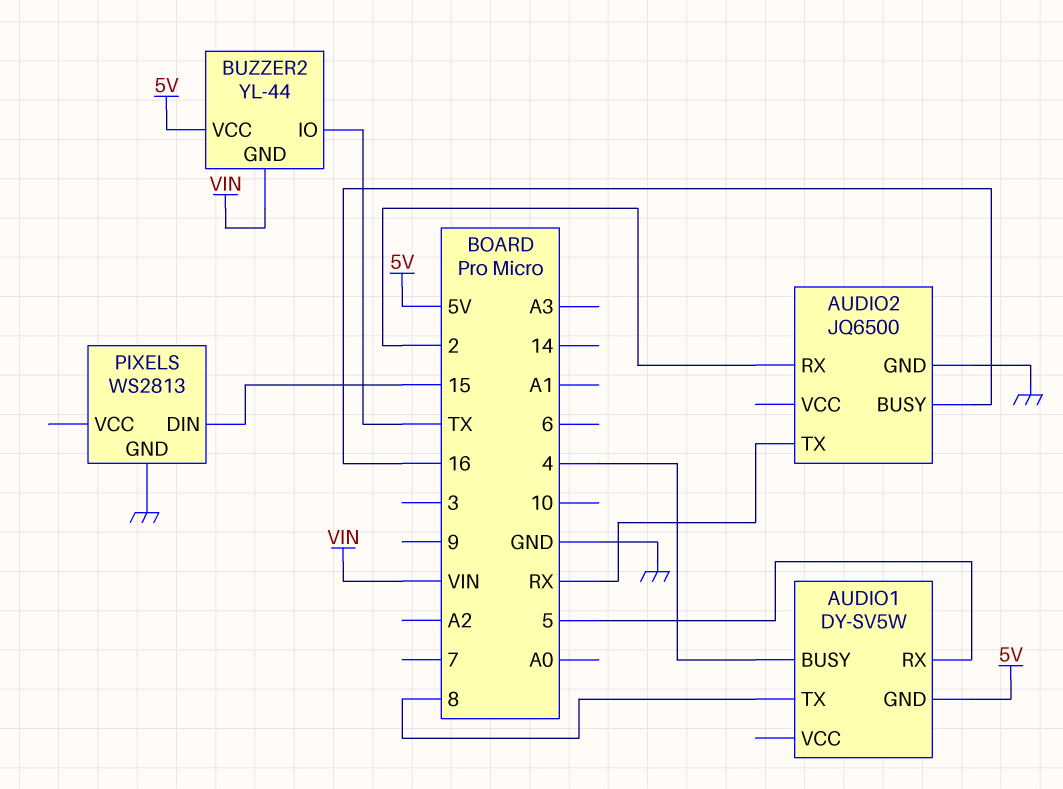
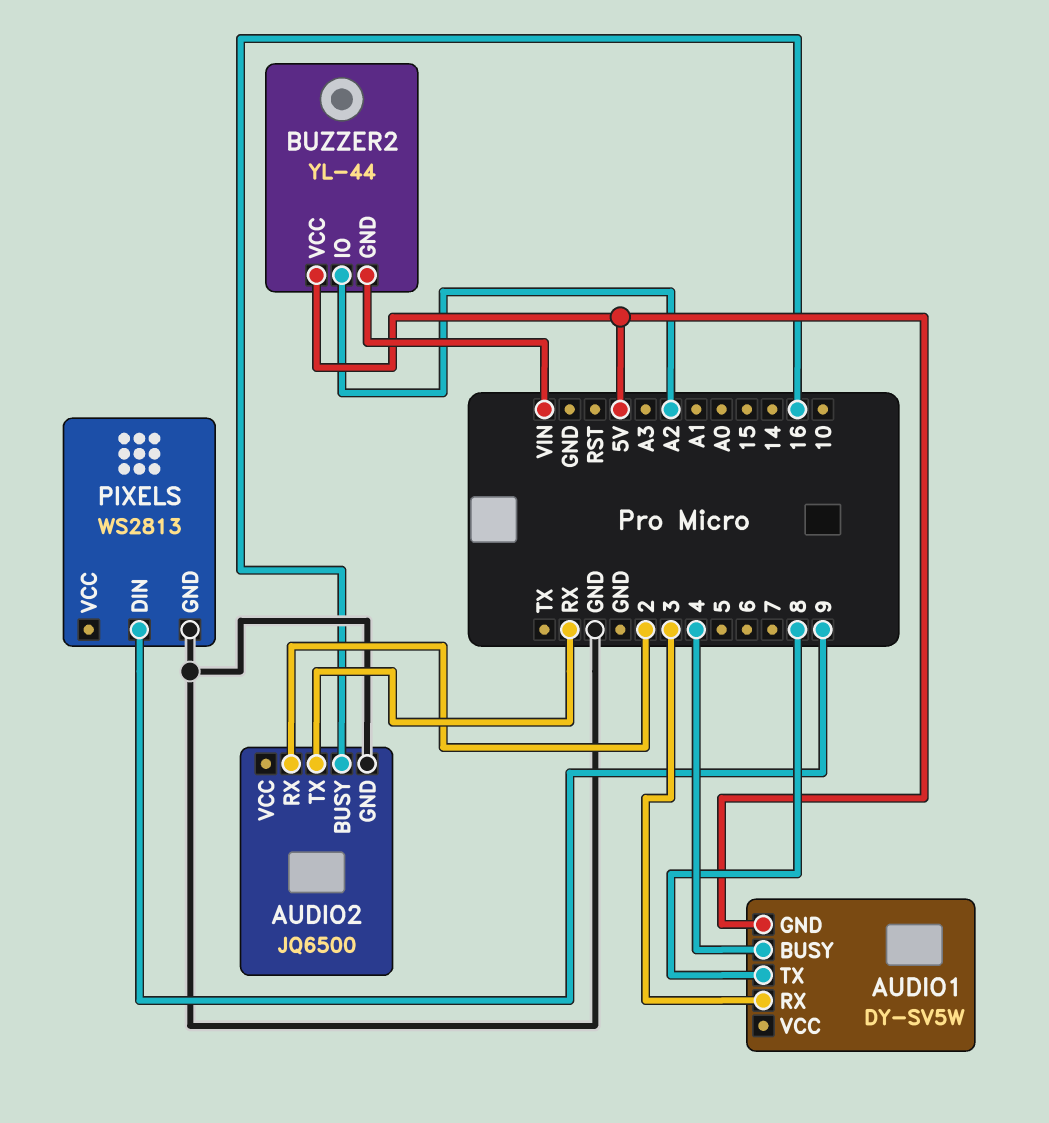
AUDIO1 pin RX: 5 -> 3
BUZZER2 pin IO: TX -> A2
PIXELS pin DIN: 15 -> 9

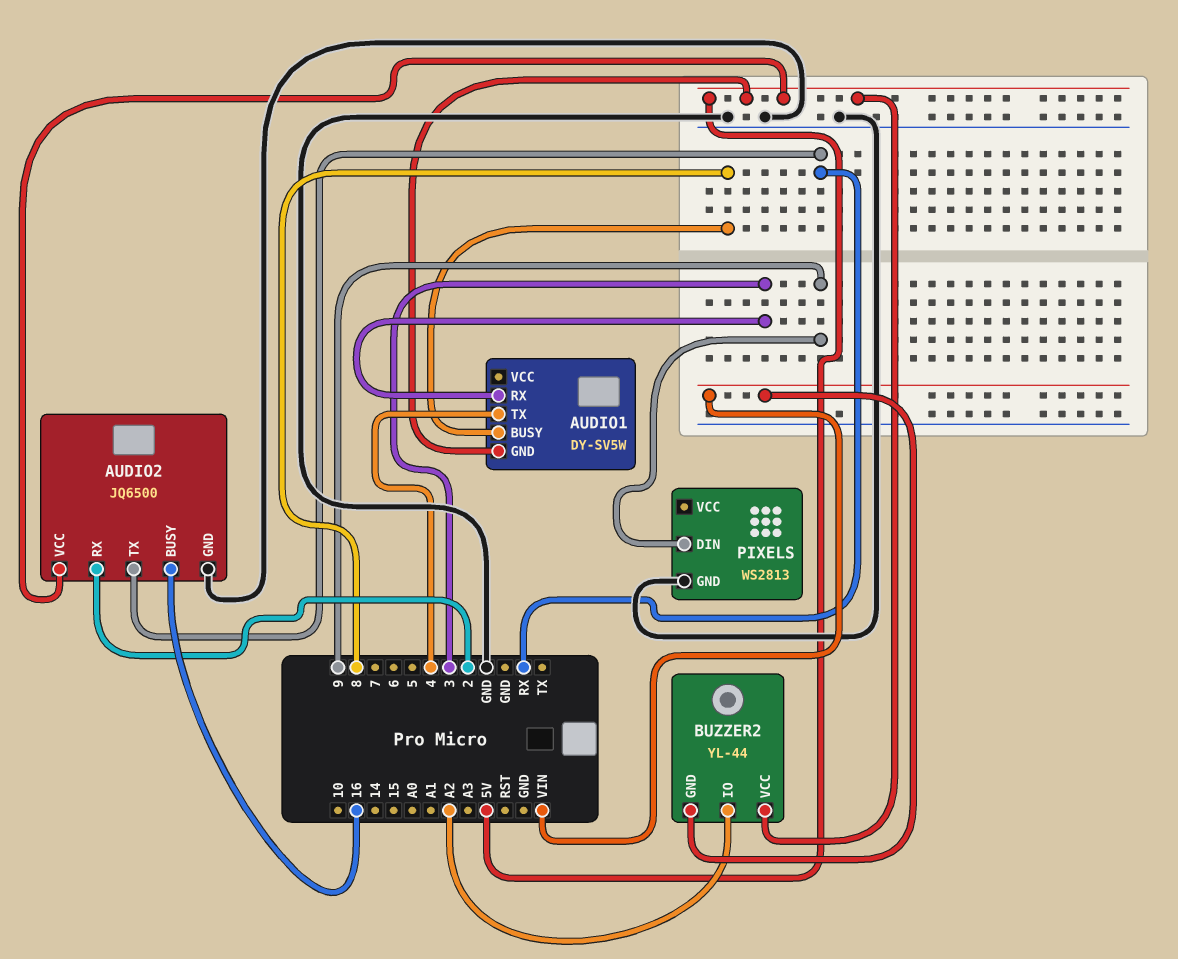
AUDIO1 pin BUSY: 4 -> 8
AUDIO1 pin TX: 8 -> 4
AUDIO2 pin VCC: none -> 5V

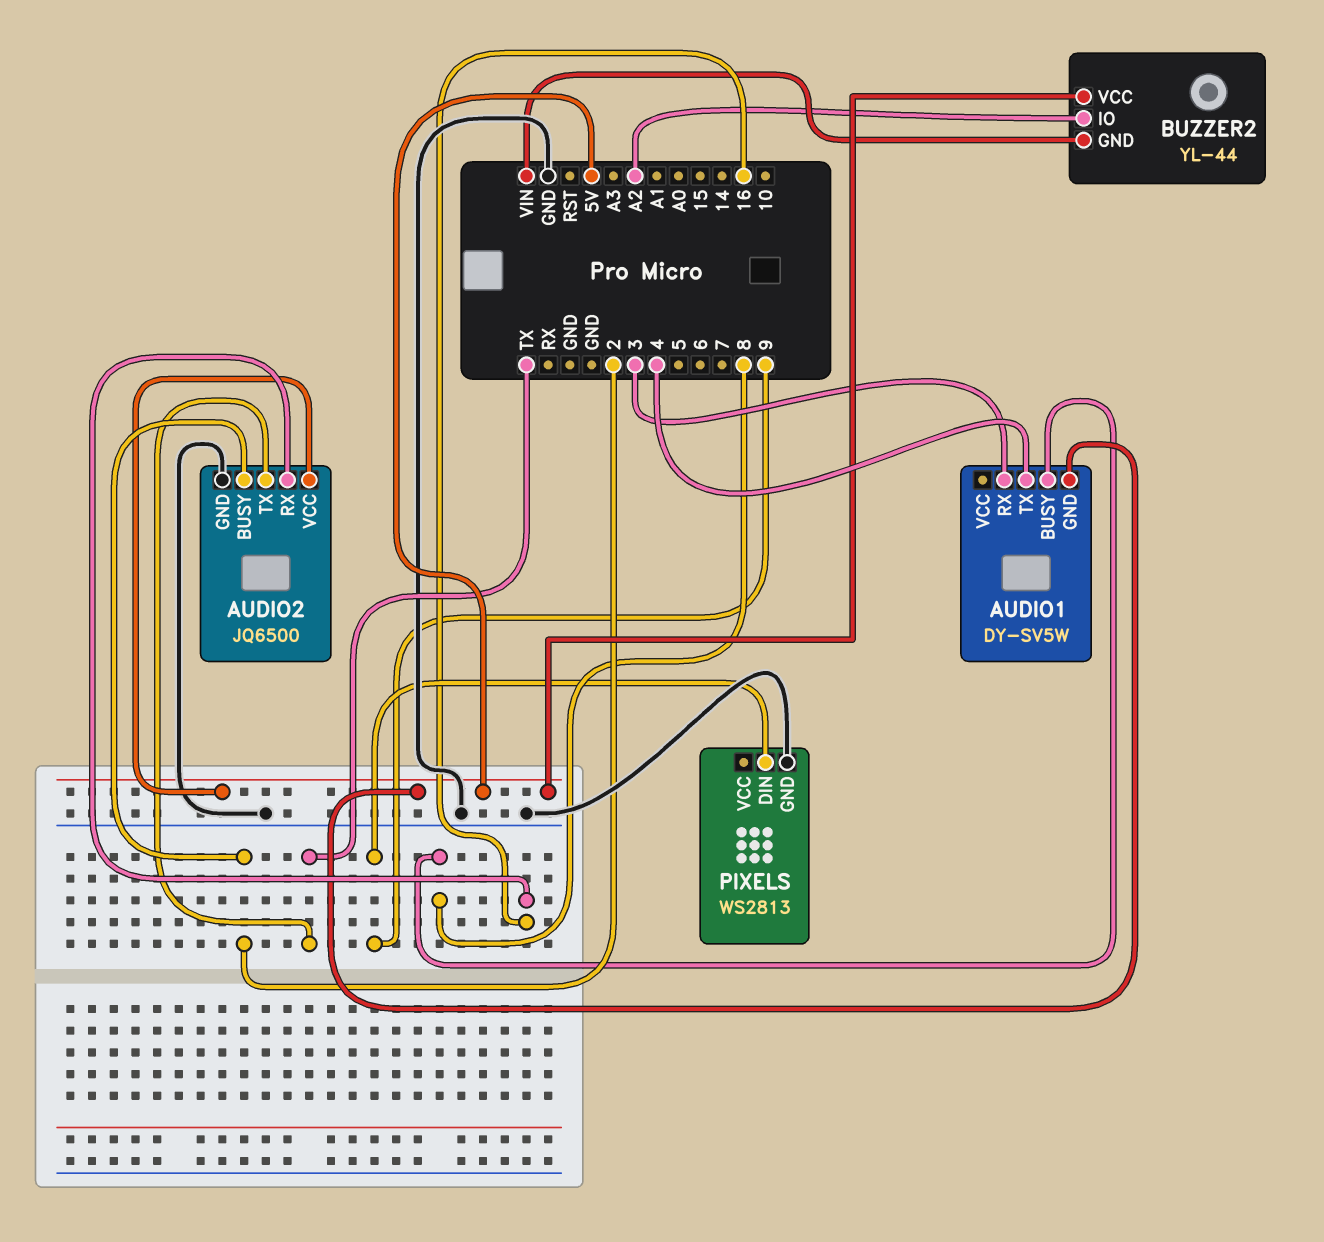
AUDIO2 pin BUSY: 16 -> 2
AUDIO2 pin RX: 2 -> 16
AUDIO2 pin TX: RX -> TX

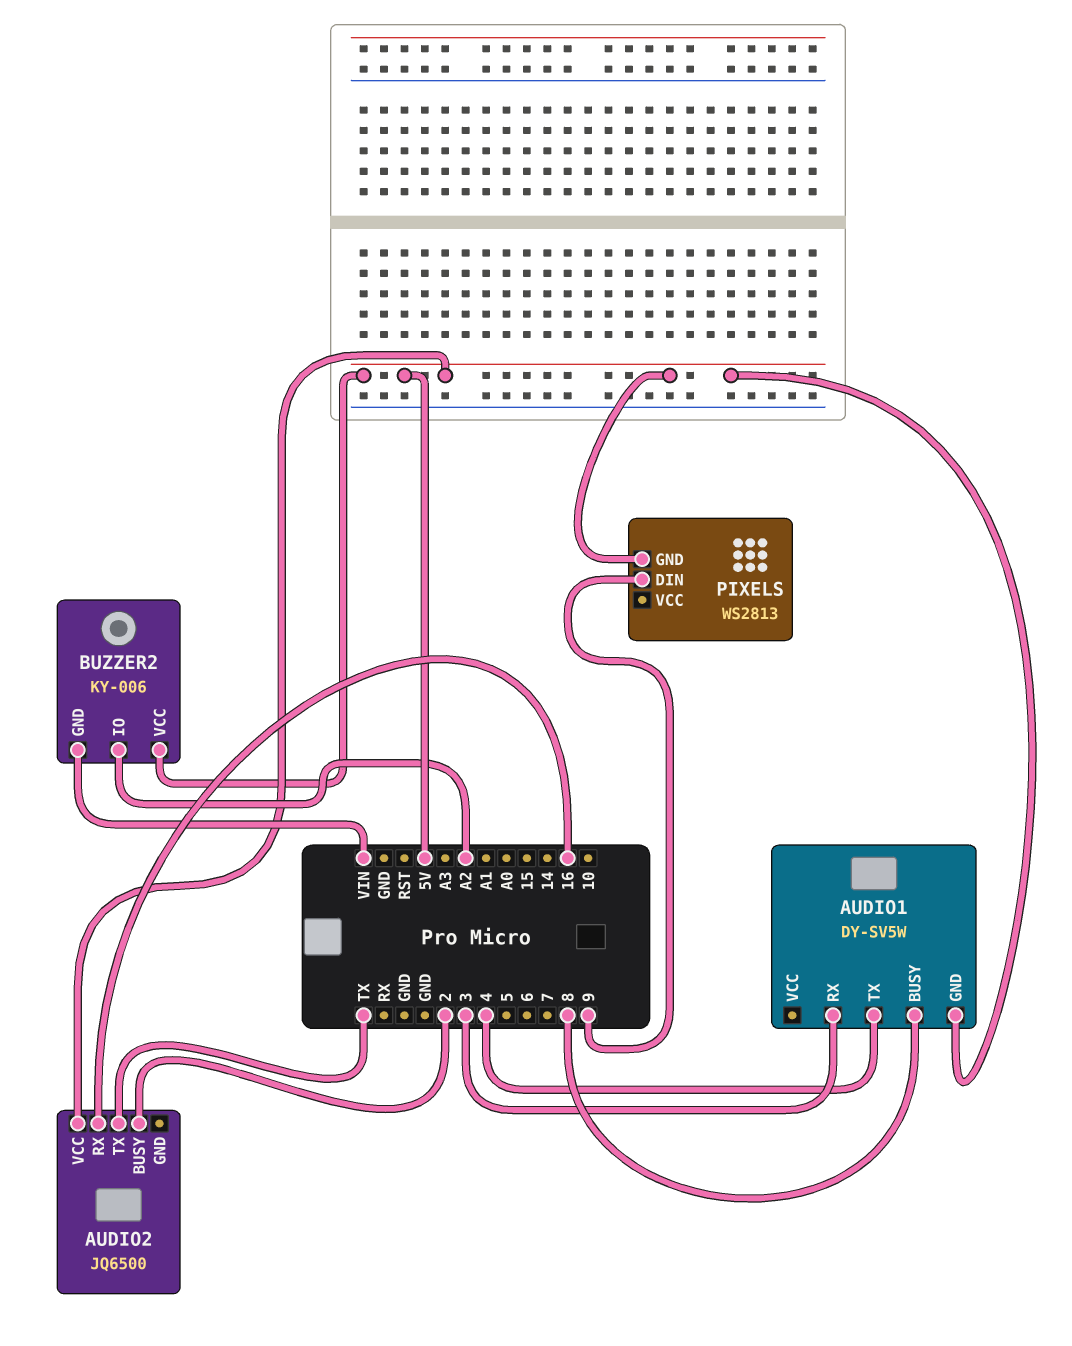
AUDIO2 pin GND: GND -> none
BUZZER2: YL-44 -> KY-006
PIXELS pin GND: GND -> 5V

